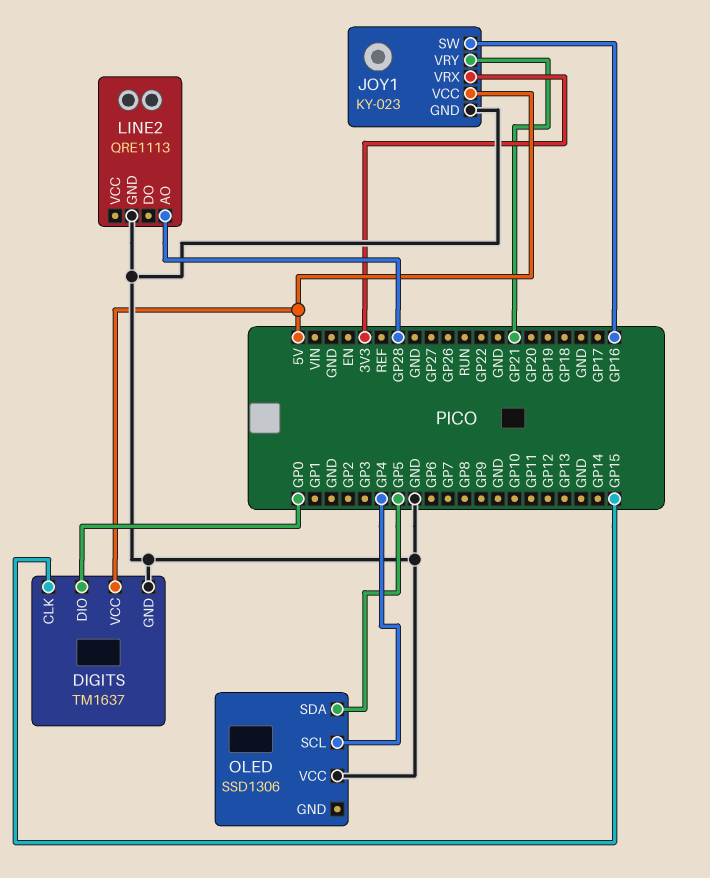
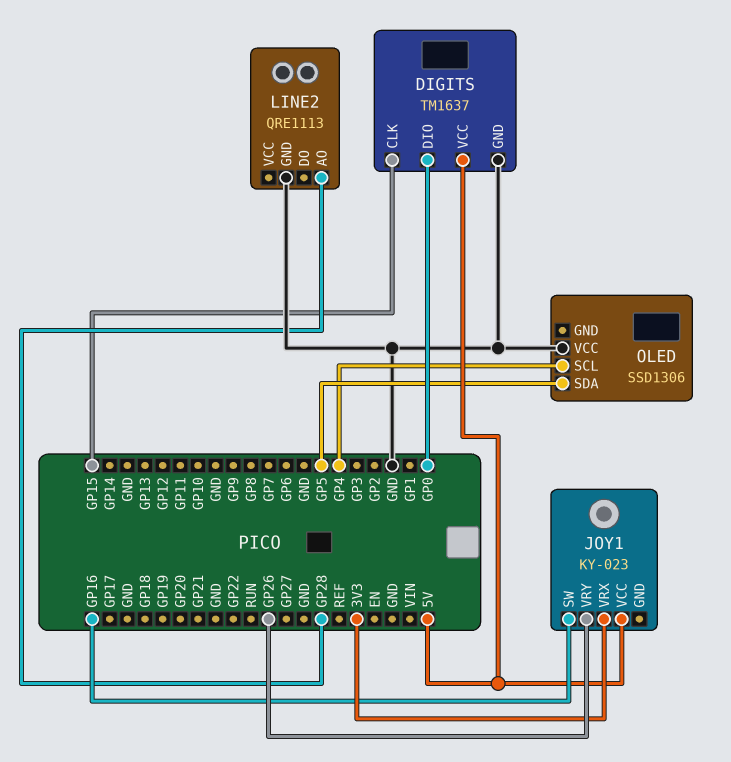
JOY1 pin GND: GND -> none
JOY1 pin VRY: GP21 -> GP26

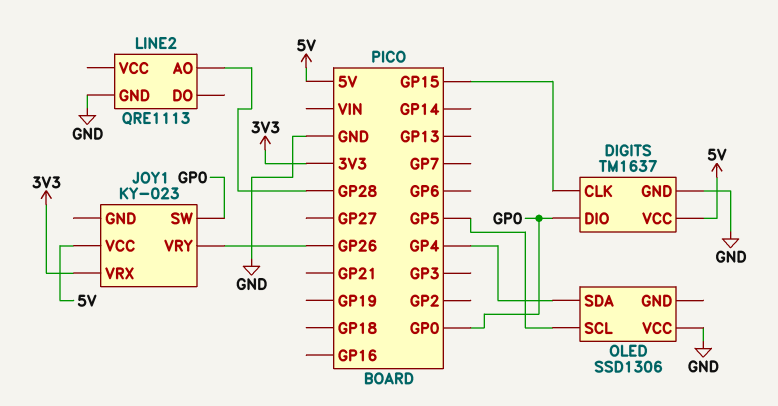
JOY1 pin SW: GP16 -> GP0
OLED pin SCL: GP4 -> GP5
OLED pin SDA: GP5 -> GP4

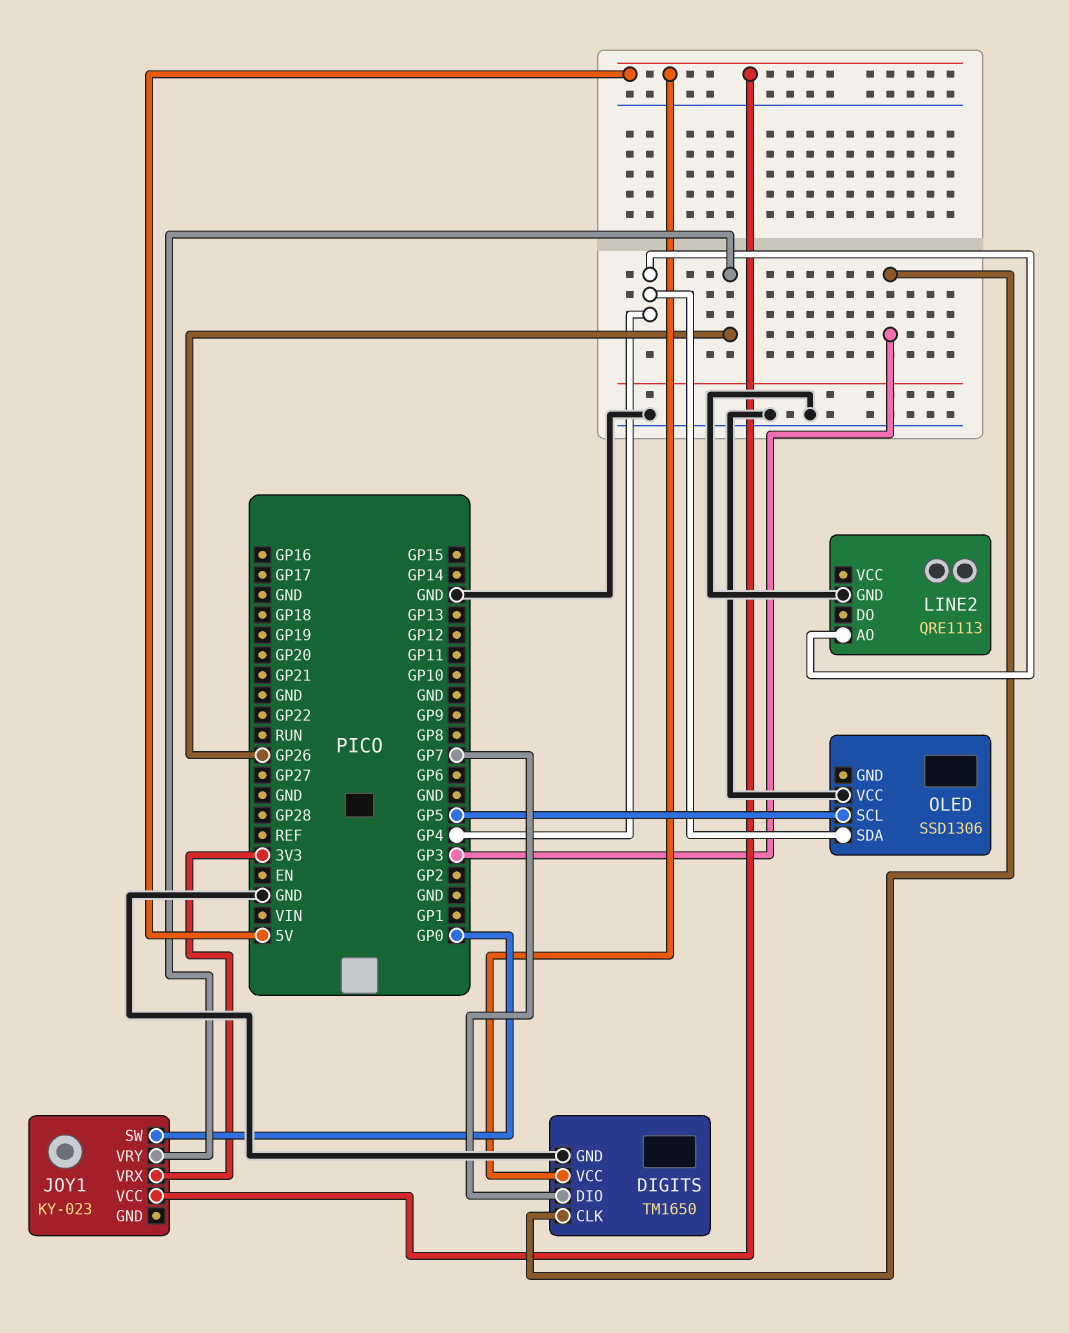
DIGITS: TM1637 -> TM1650
DIGITS pin CLK: GP15 -> GP3
DIGITS pin DIO: GP0 -> GP7
LINE2 pin AO: GP28 -> GP4

